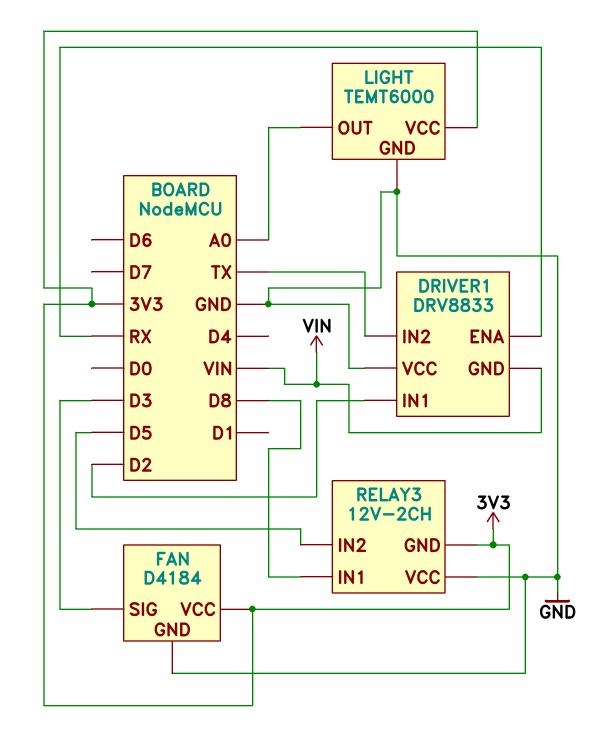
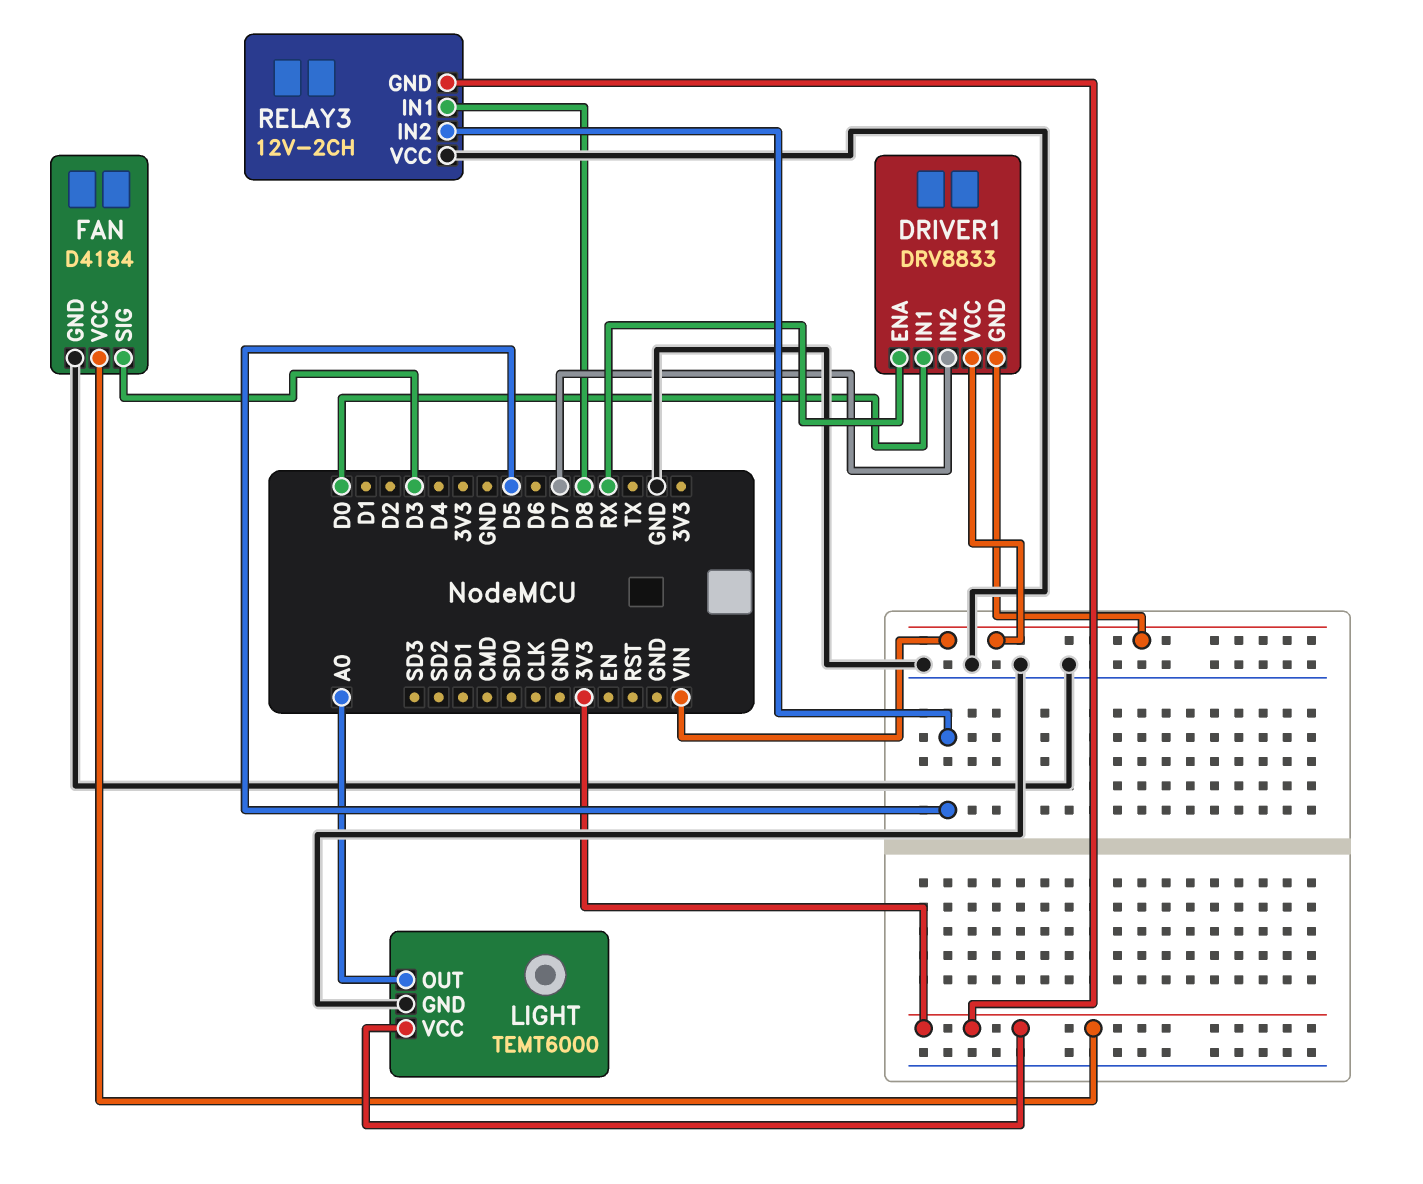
DRIVER1 pin IN1: D2 -> D0
DRIVER1 pin IN2: TX -> D7
DRIVER1 pin VCC: GND -> VIN

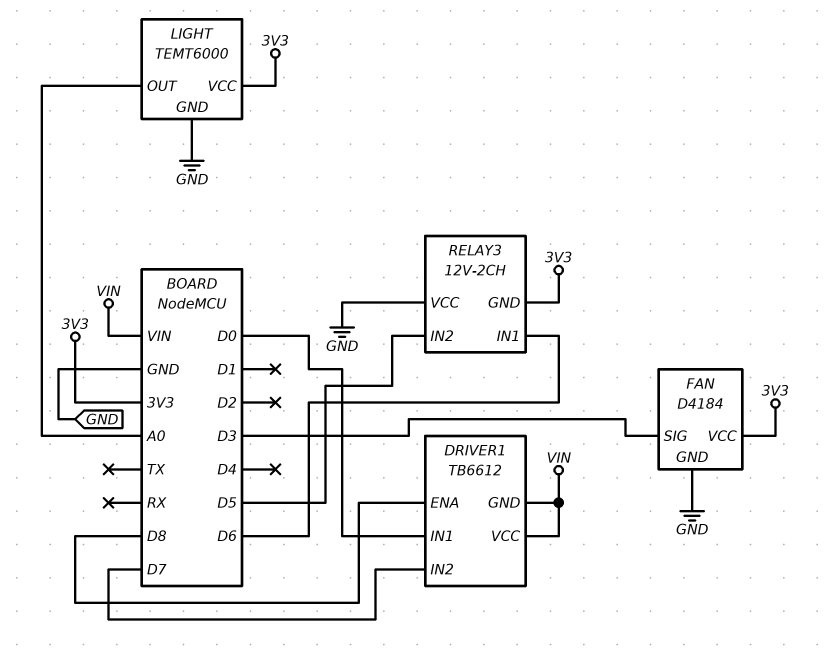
DRIVER1: DRV8833 -> TB6612
DRIVER1 pin ENA: RX -> D8
RELAY3 pin IN1: D8 -> D6

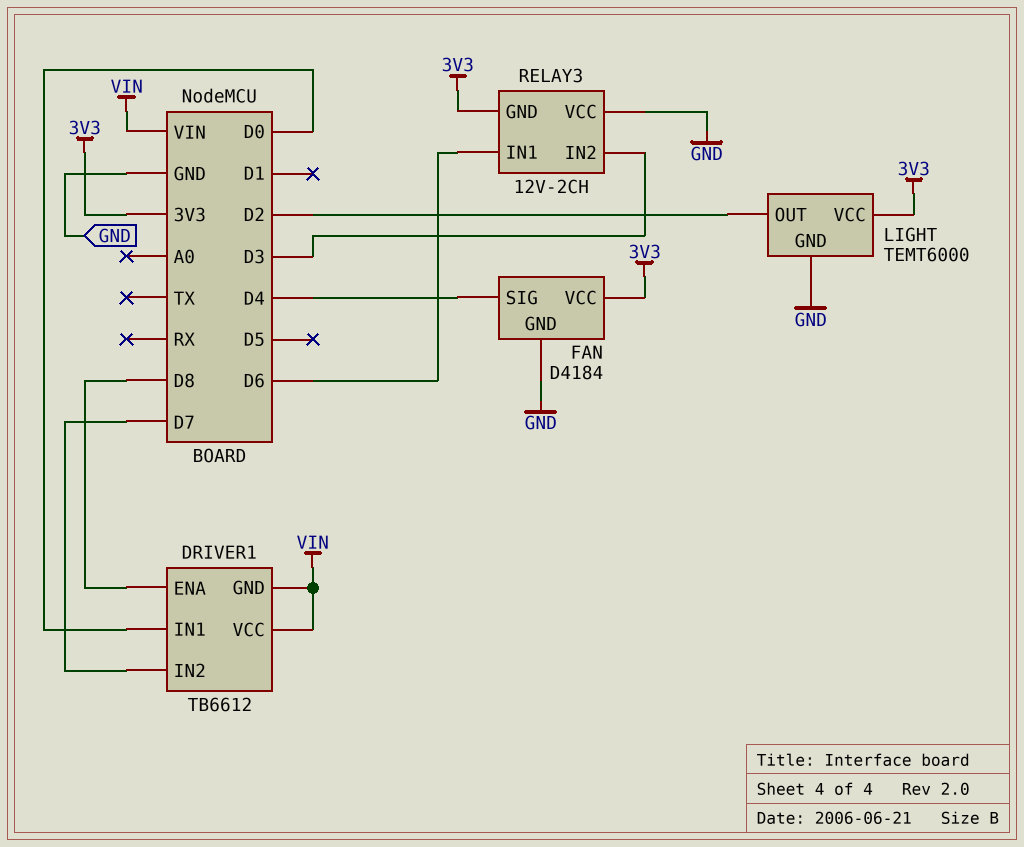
FAN pin SIG: D3 -> D4
LIGHT pin OUT: A0 -> D2
RELAY3 pin IN2: D5 -> D3

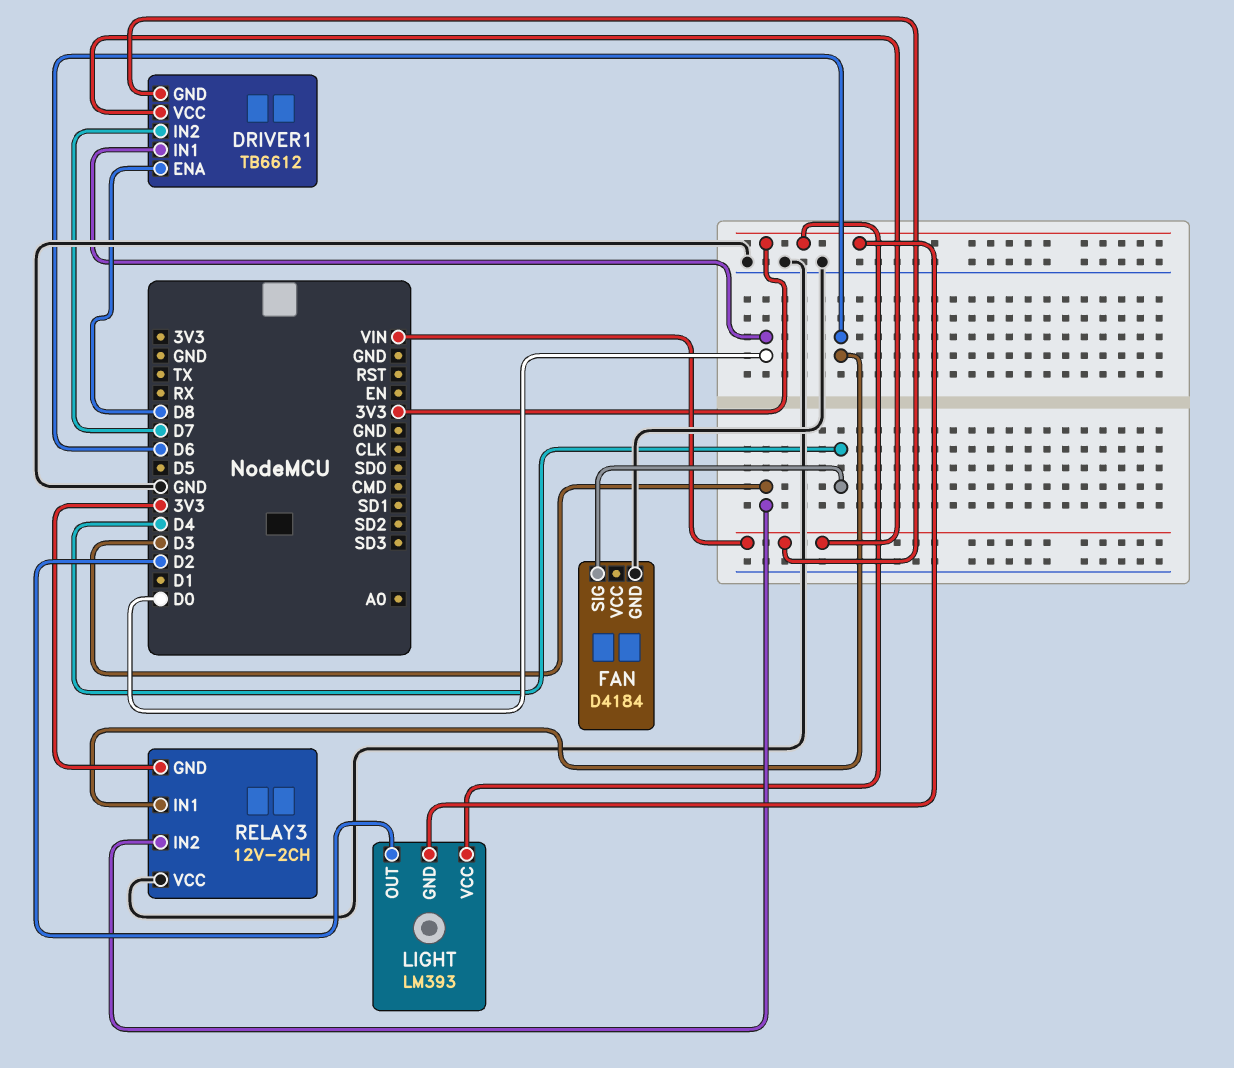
FAN pin VCC: 3V3 -> none
LIGHT: TEMT6000 -> LM393
LIGHT pin GND: GND -> 3V3

